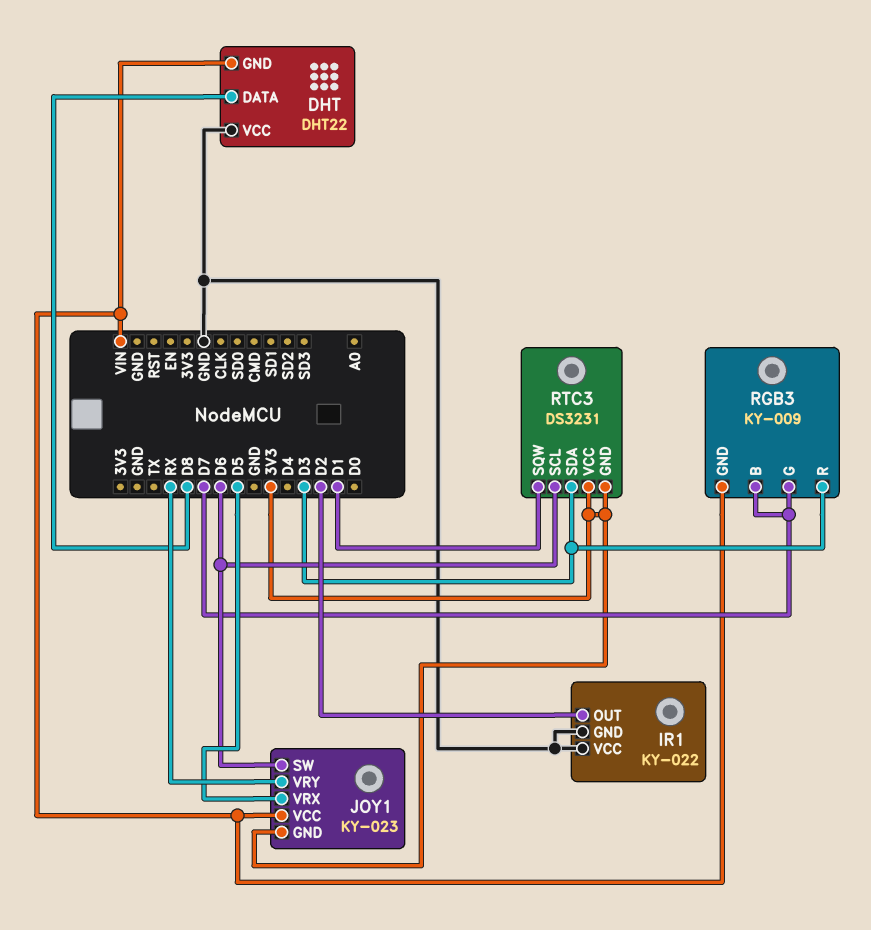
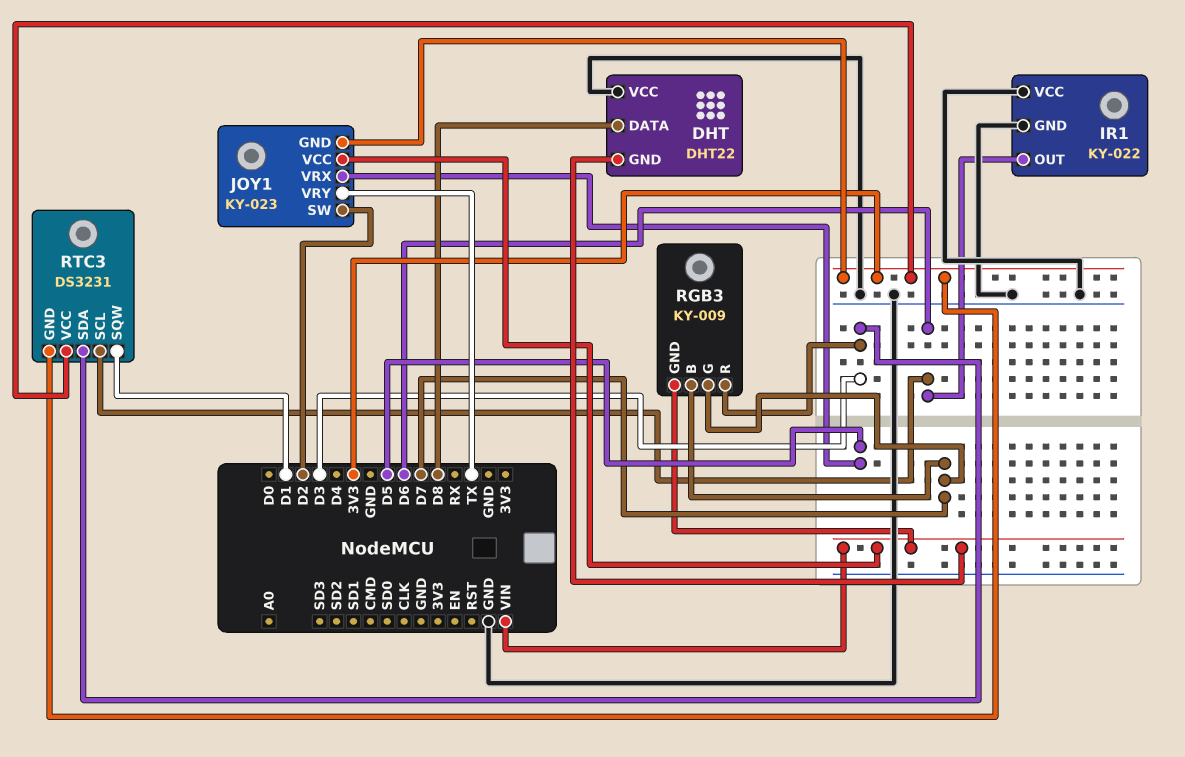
IR1 pin OUT: D2 -> D6
JOY1 pin SW: D6 -> D2
JOY1 pin VRY: RX -> TX

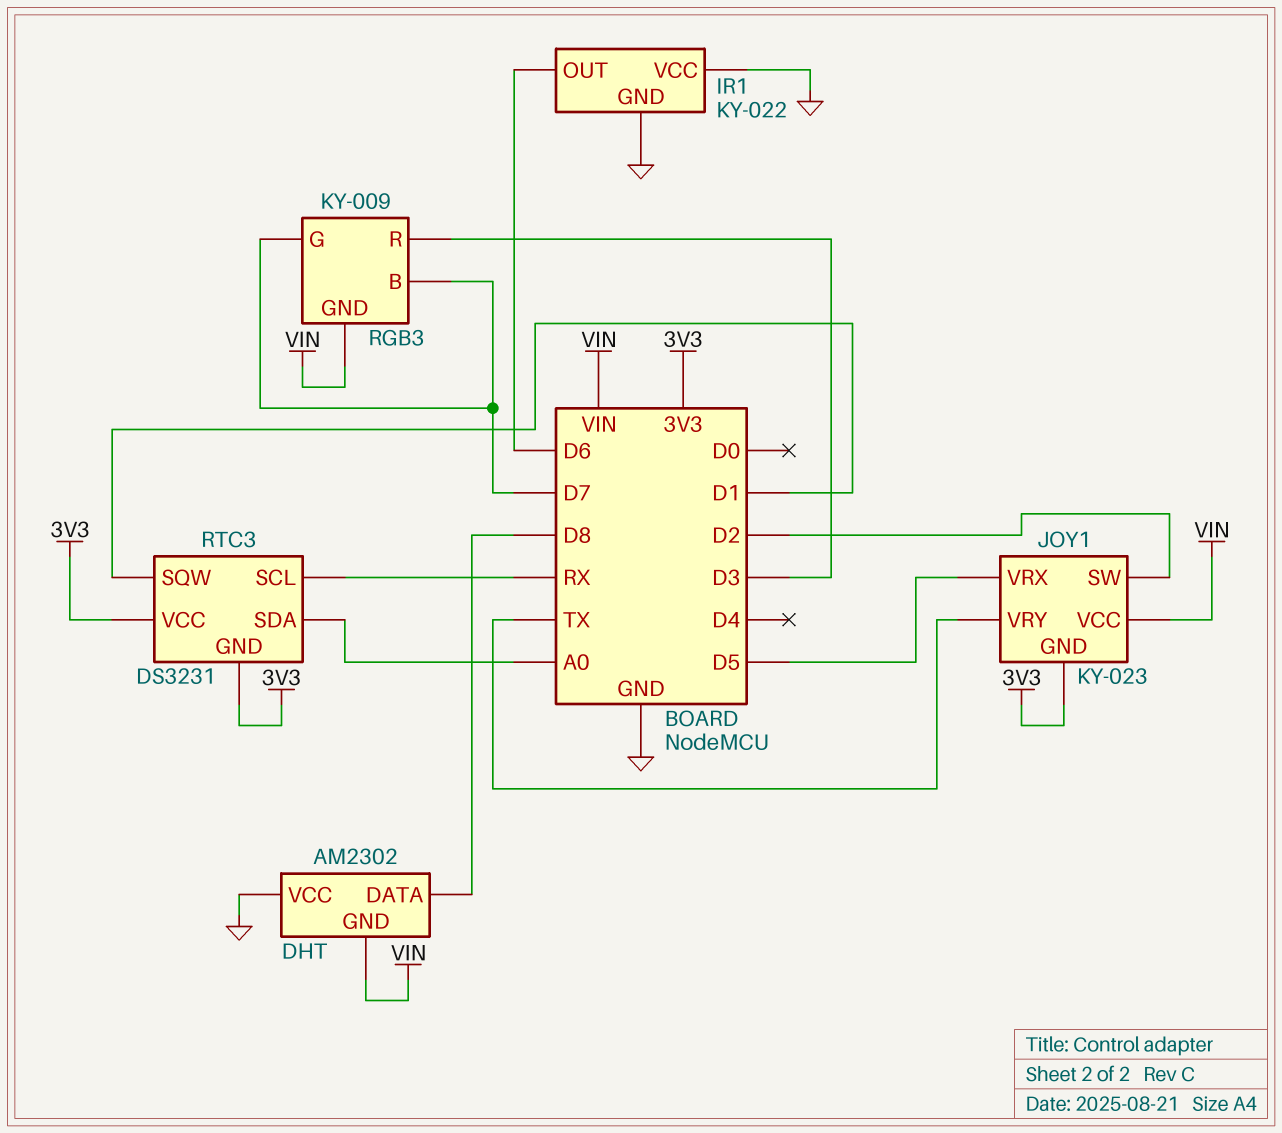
DHT: DHT22 -> AM2302
RTC3 pin SCL: D6 -> RX
RTC3 pin SDA: D3 -> A0

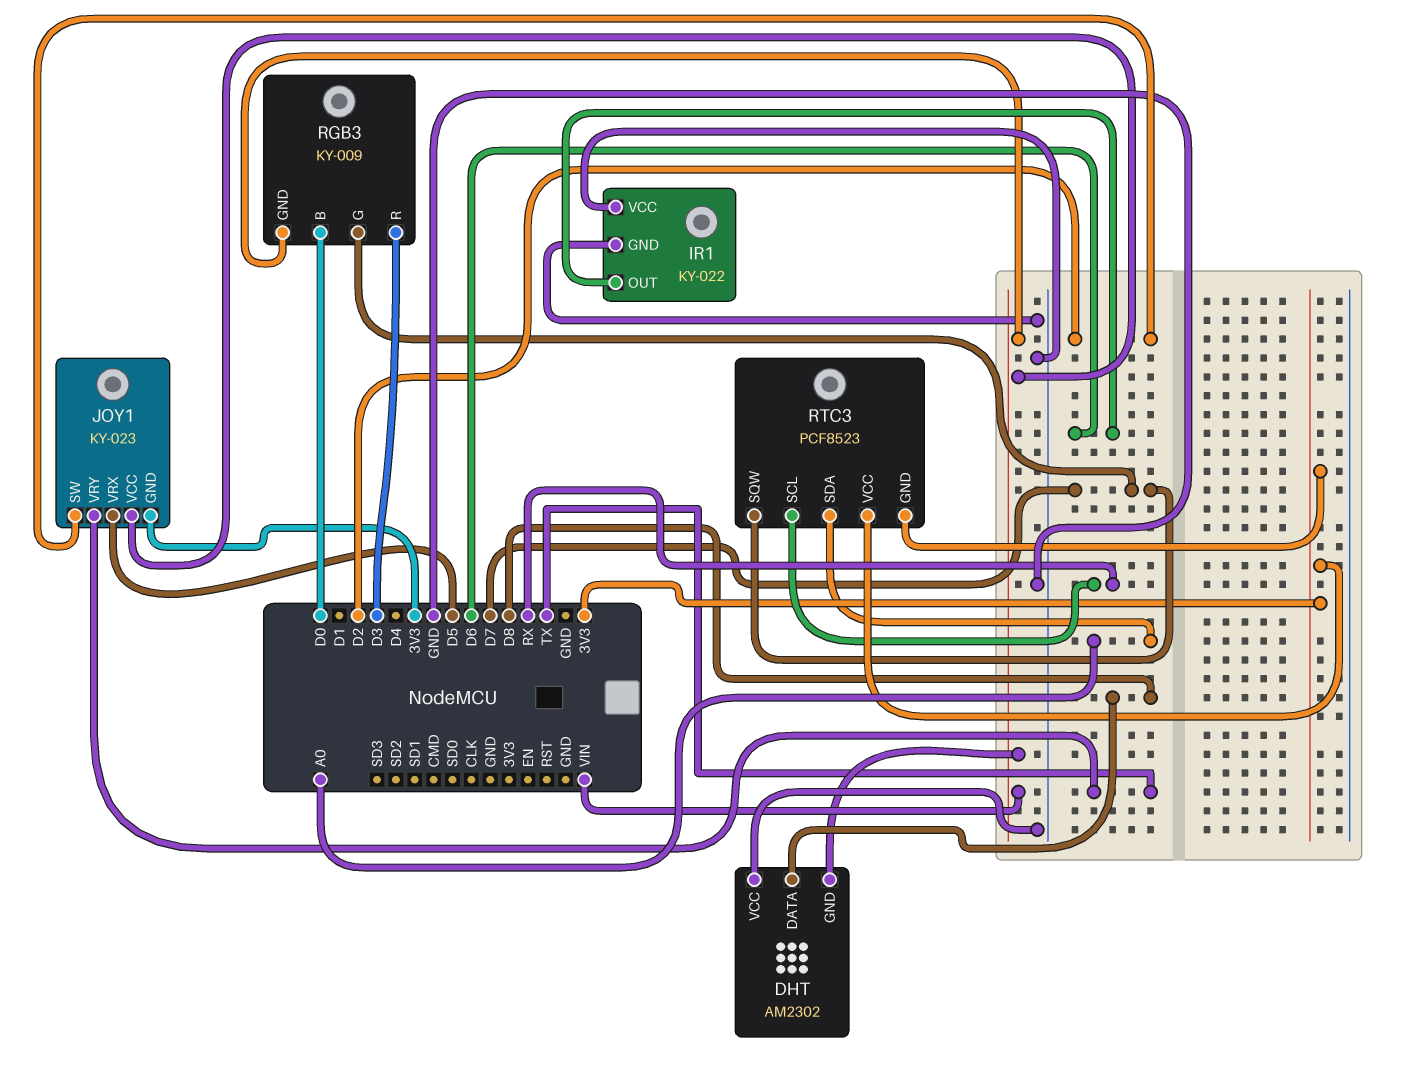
RGB3 pin B: D7 -> D0
RTC3: DS3231 -> PCF8523
RTC3 pin SQW: D1 -> D7

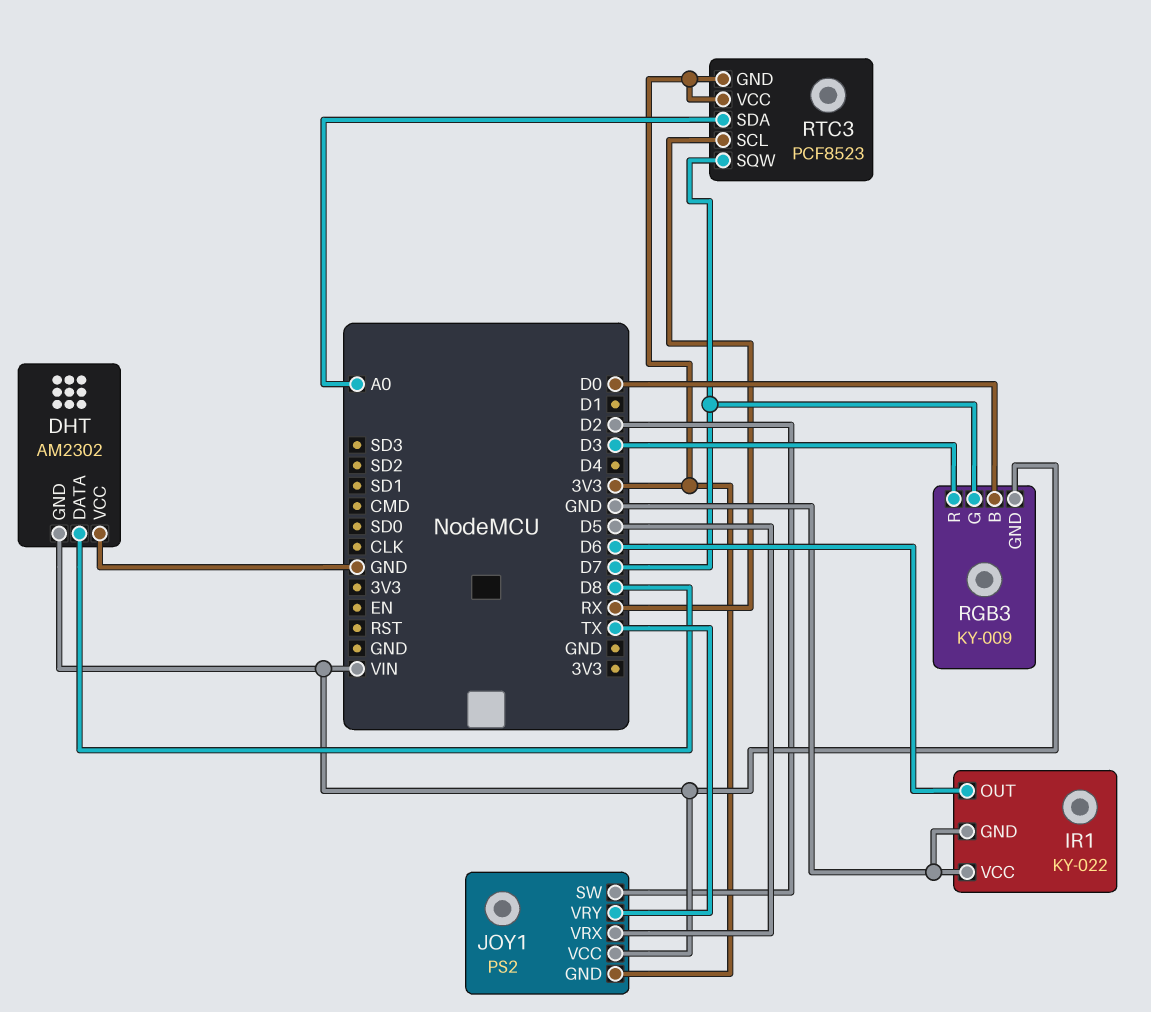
JOY1: KY-023 -> PS2

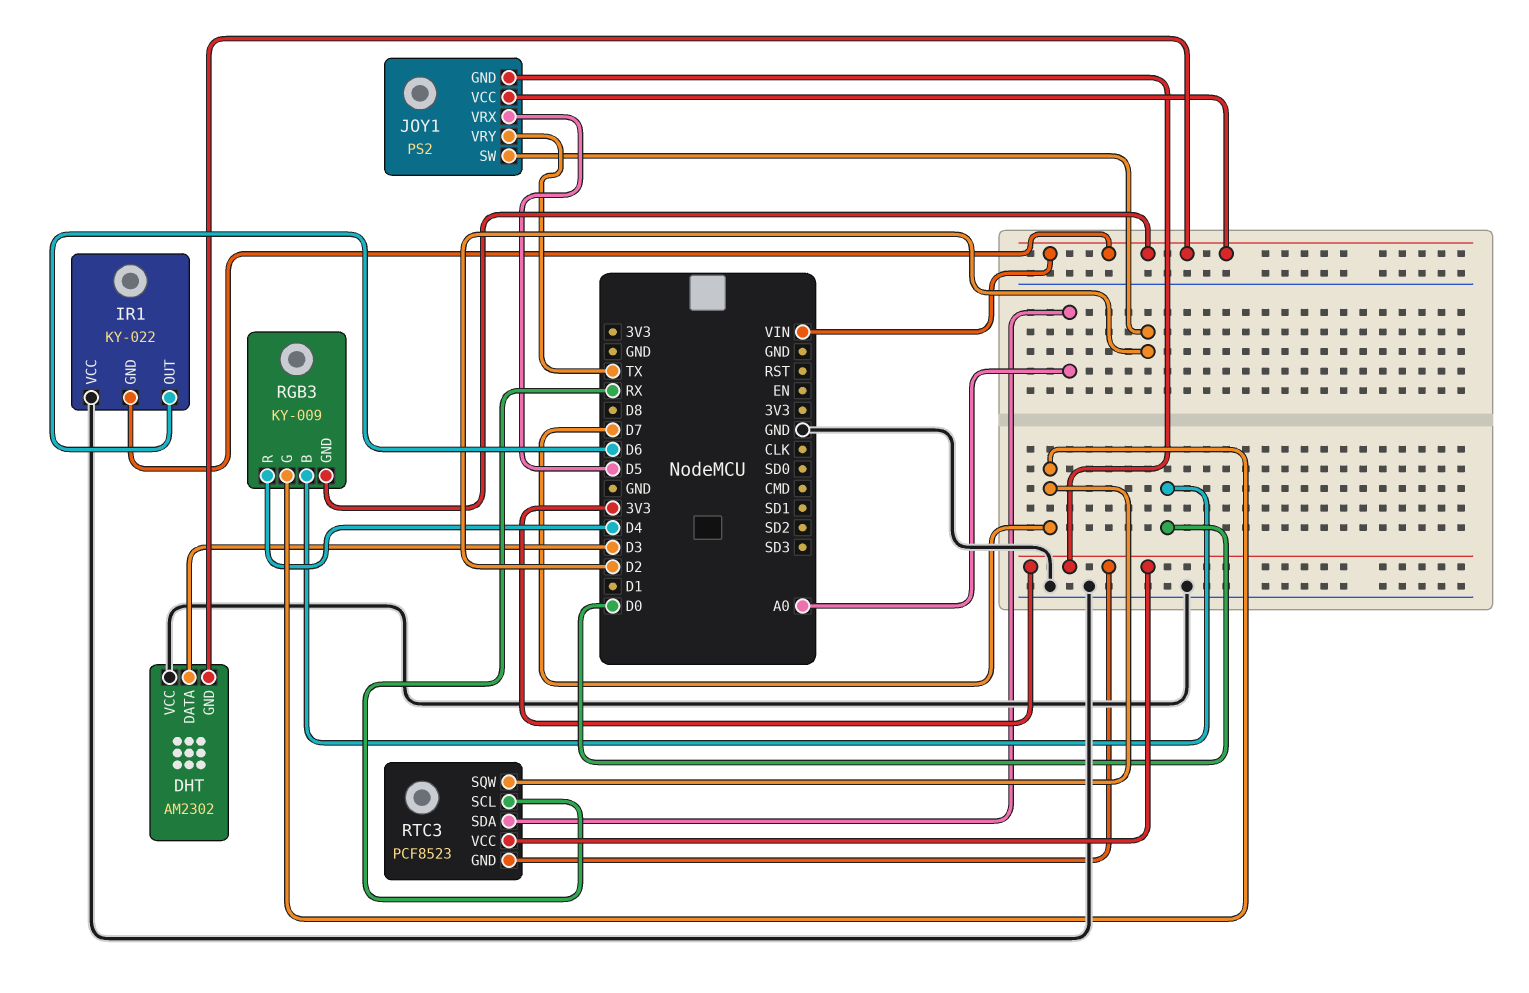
DHT pin DATA: D8 -> D3
IR1 pin GND: GND -> VIN
RGB3 pin R: D3 -> D4

